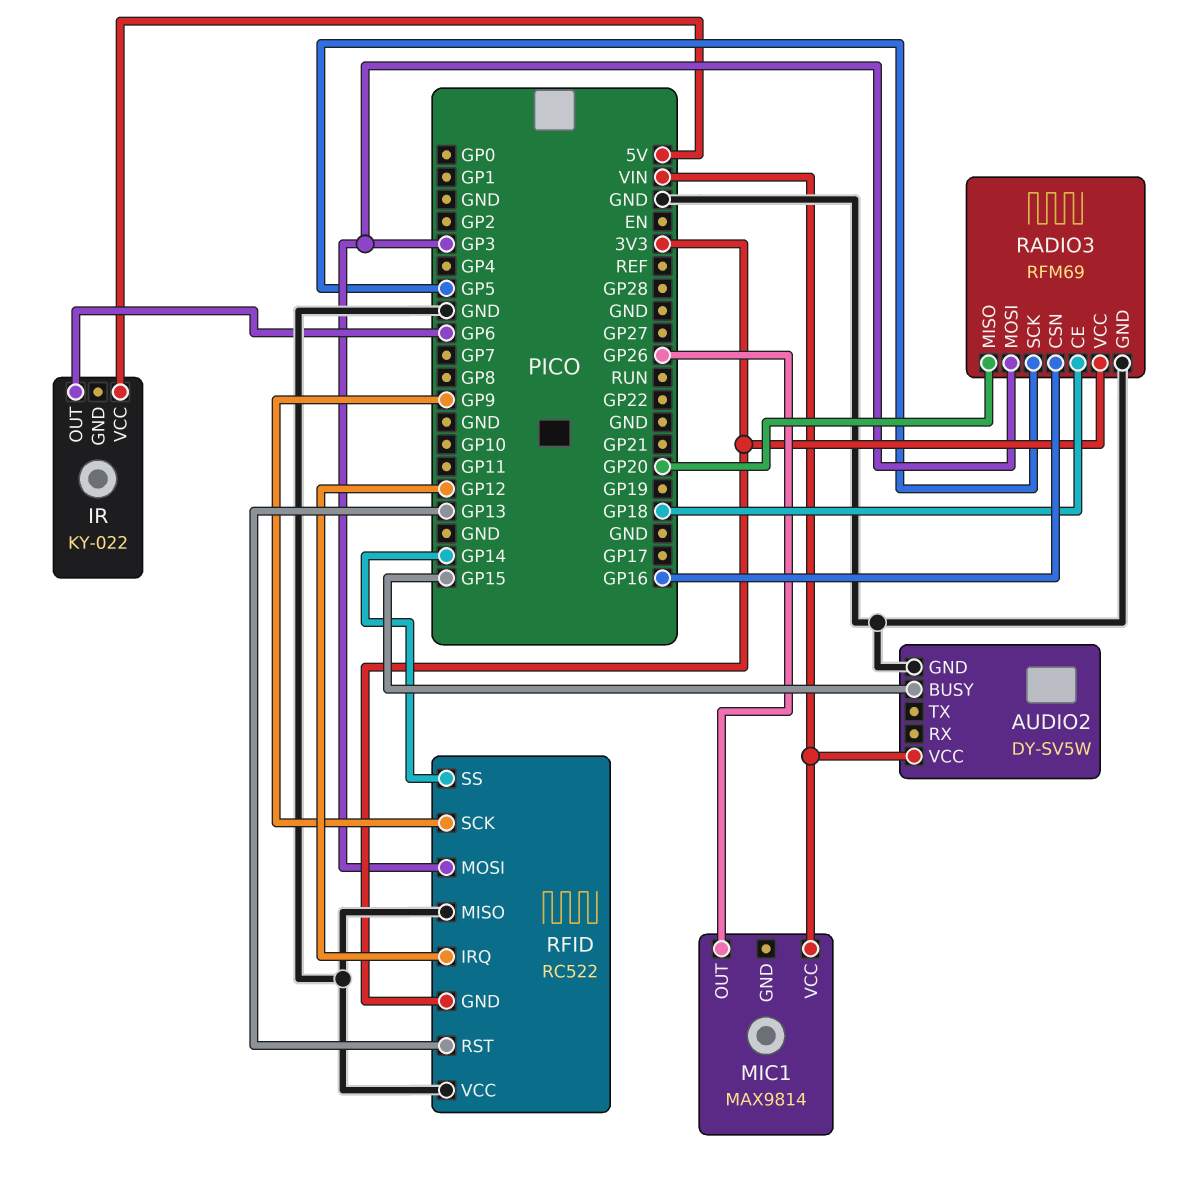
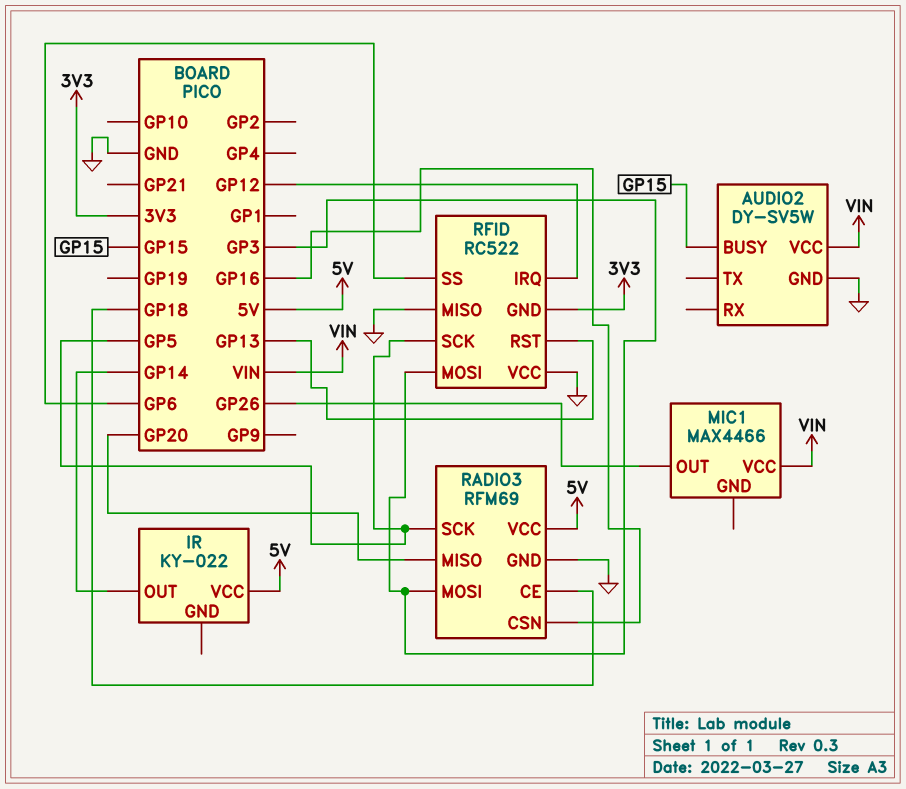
IR pin OUT: GP6 -> GP14
MIC1: MAX9814 -> MAX4466
RADIO3 pin VCC: 3V3 -> 5V
RFID pin SCK: GP9 -> GP5
RFID pin SS: GP14 -> GP6

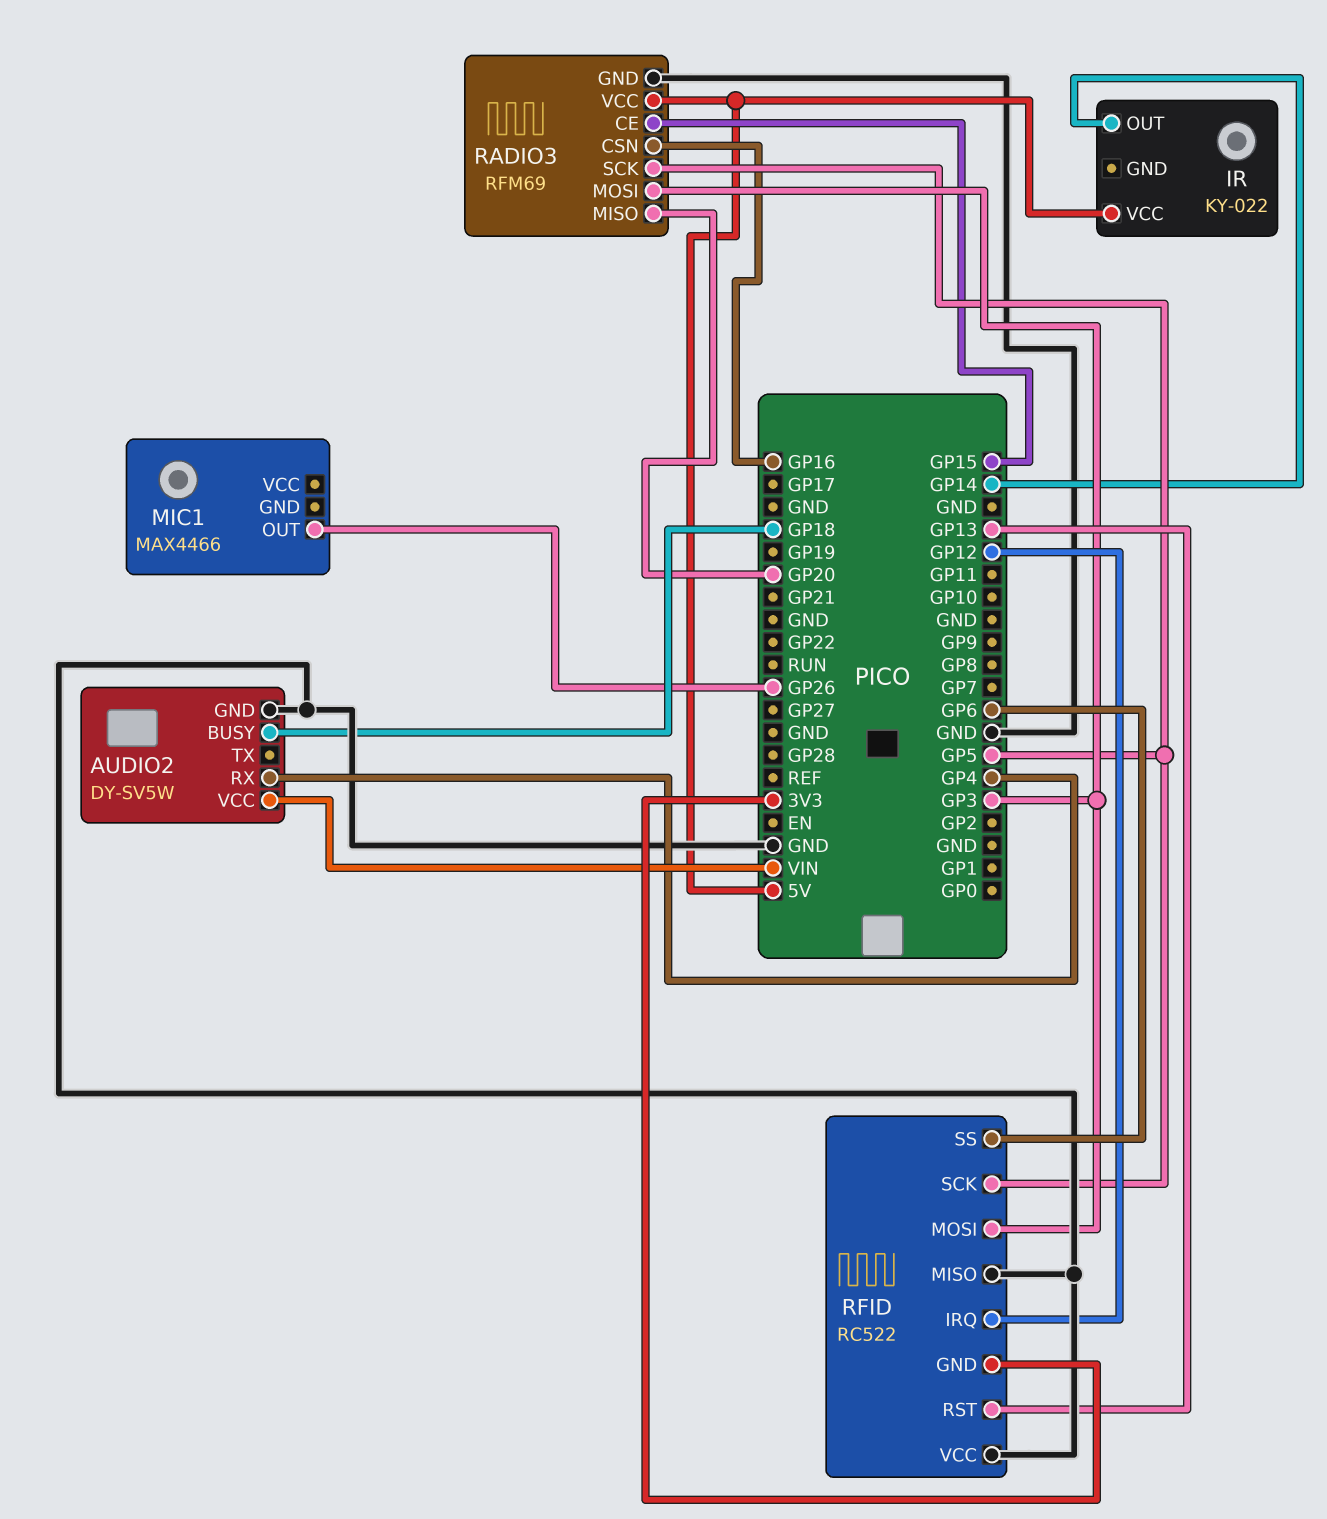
AUDIO2 pin BUSY: GP15 -> GP18
AUDIO2 pin RX: none -> GP4
MIC1 pin VCC: VIN -> none
RADIO3 pin CE: GP18 -> GP15

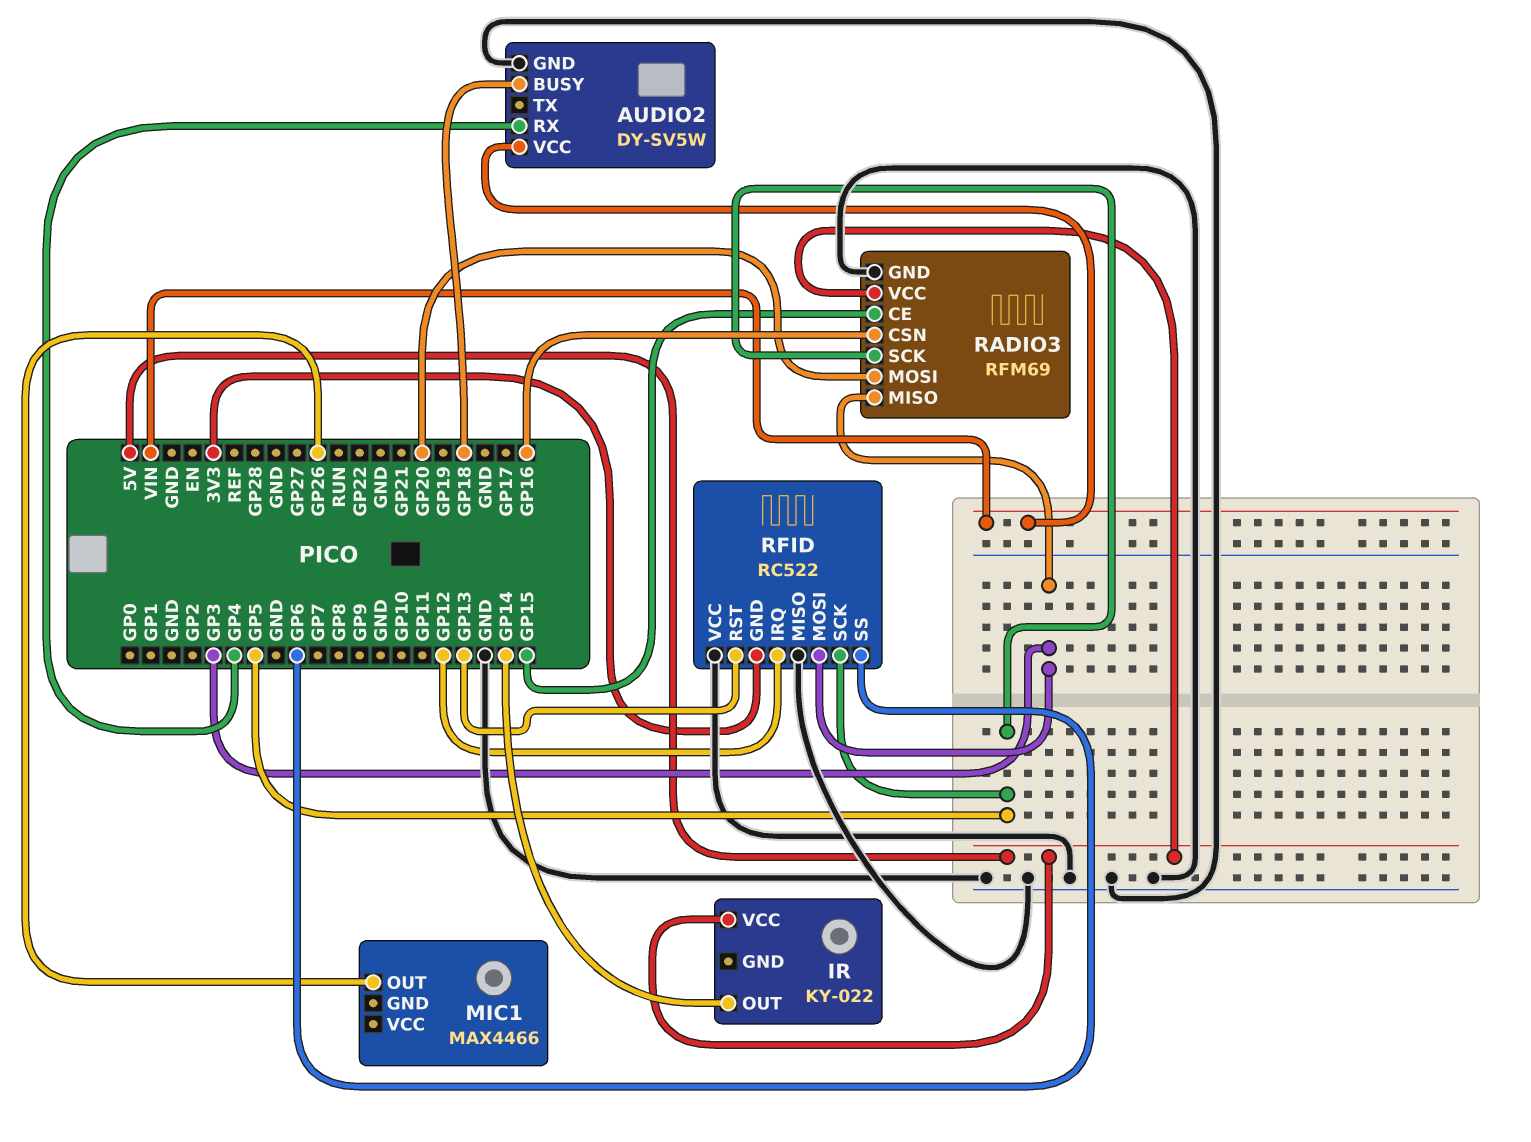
RADIO3 pin MISO: GP20 -> GP3
RADIO3 pin MOSI: GP3 -> GP20

